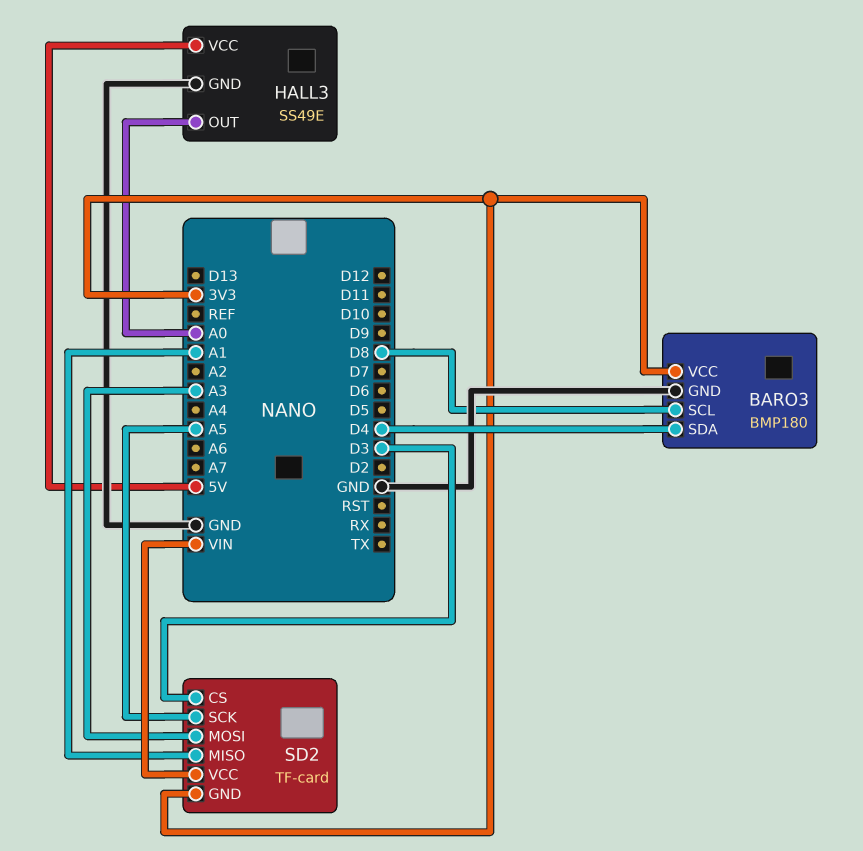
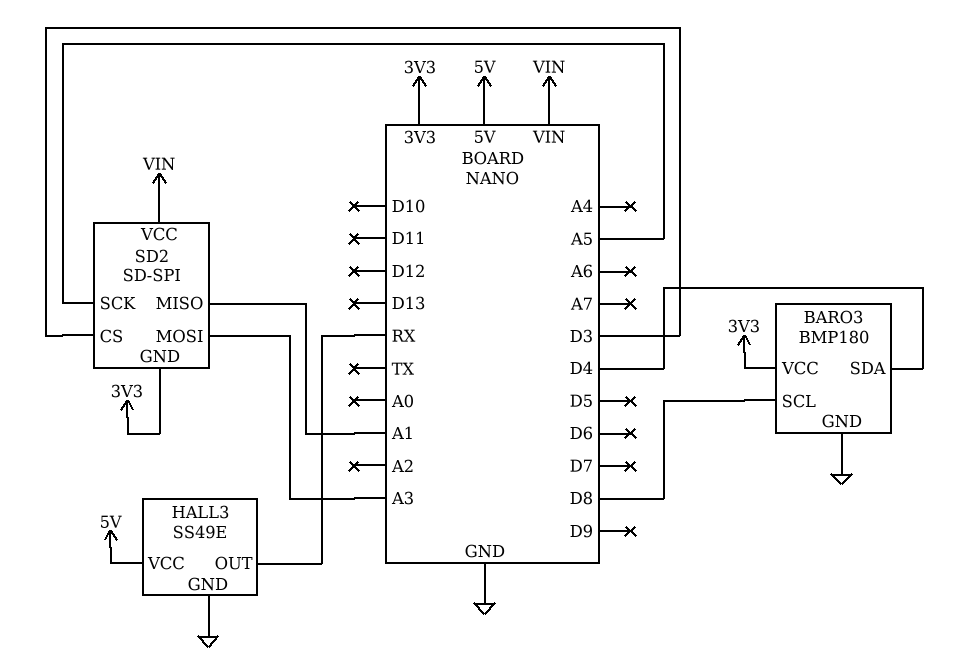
HALL3 pin OUT: A0 -> RX
SD2: TF-card -> SD-SPI

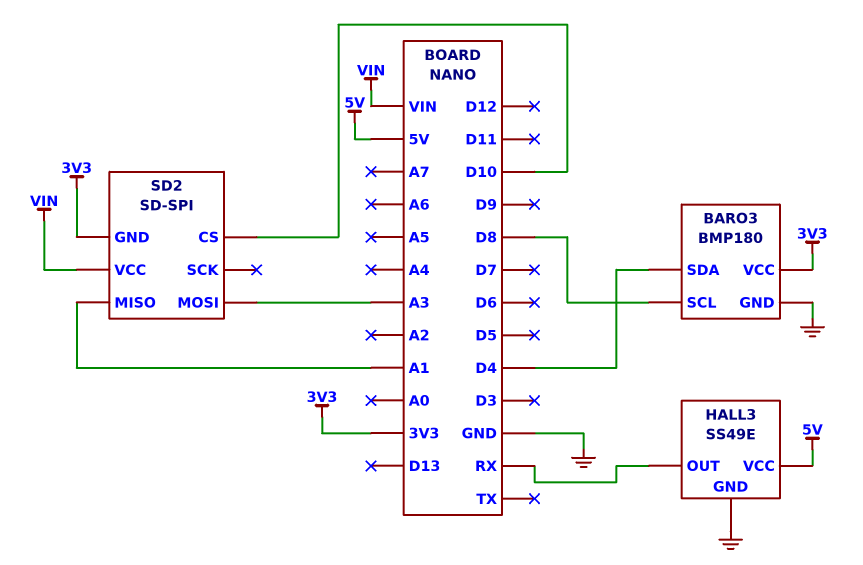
SD2 pin CS: D3 -> D10
SD2 pin SCK: A5 -> none

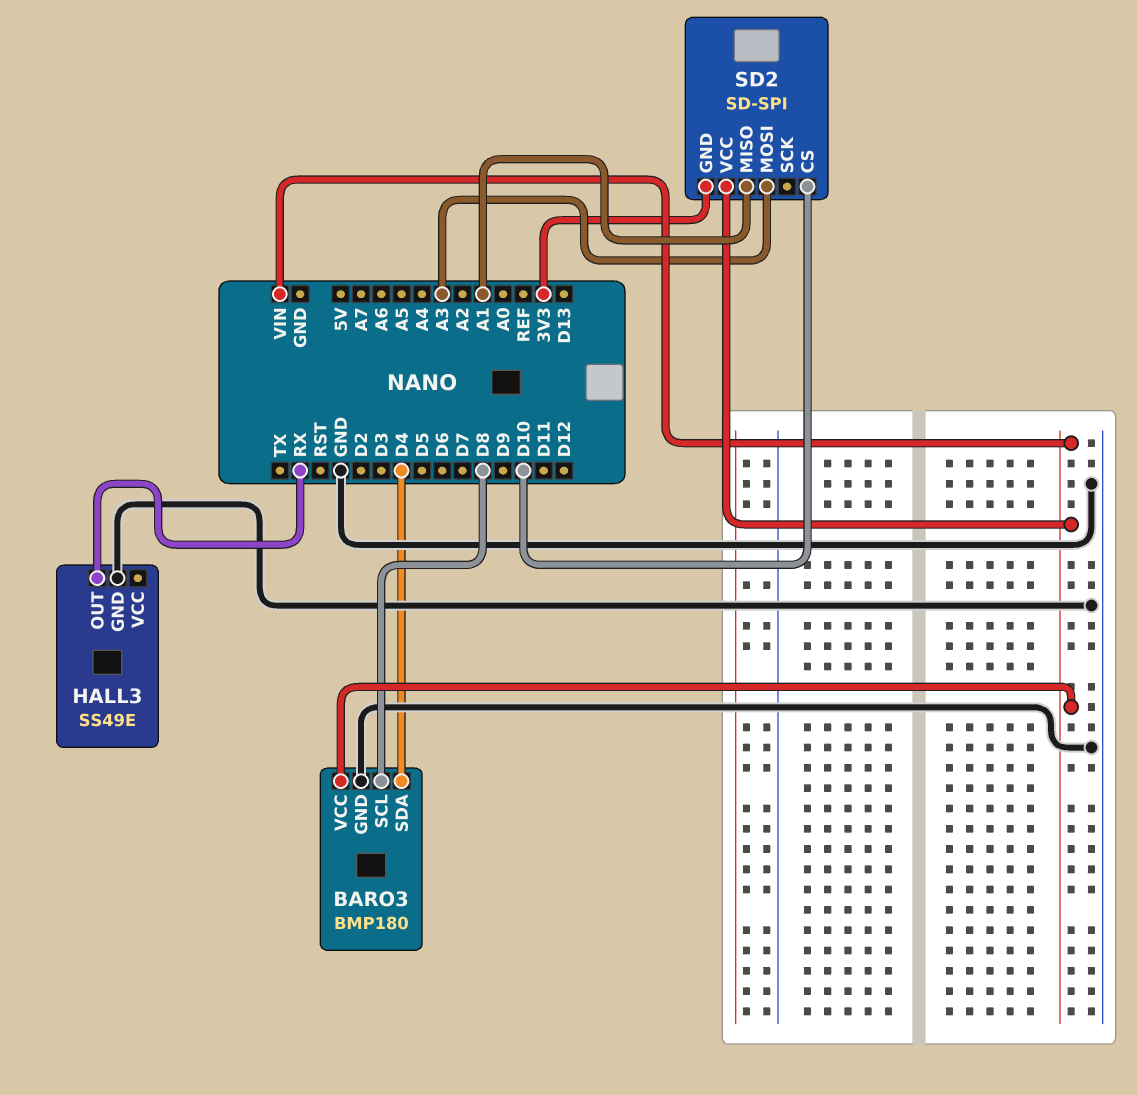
BARO3 pin VCC: 3V3 -> VIN
HALL3 pin VCC: 5V -> none

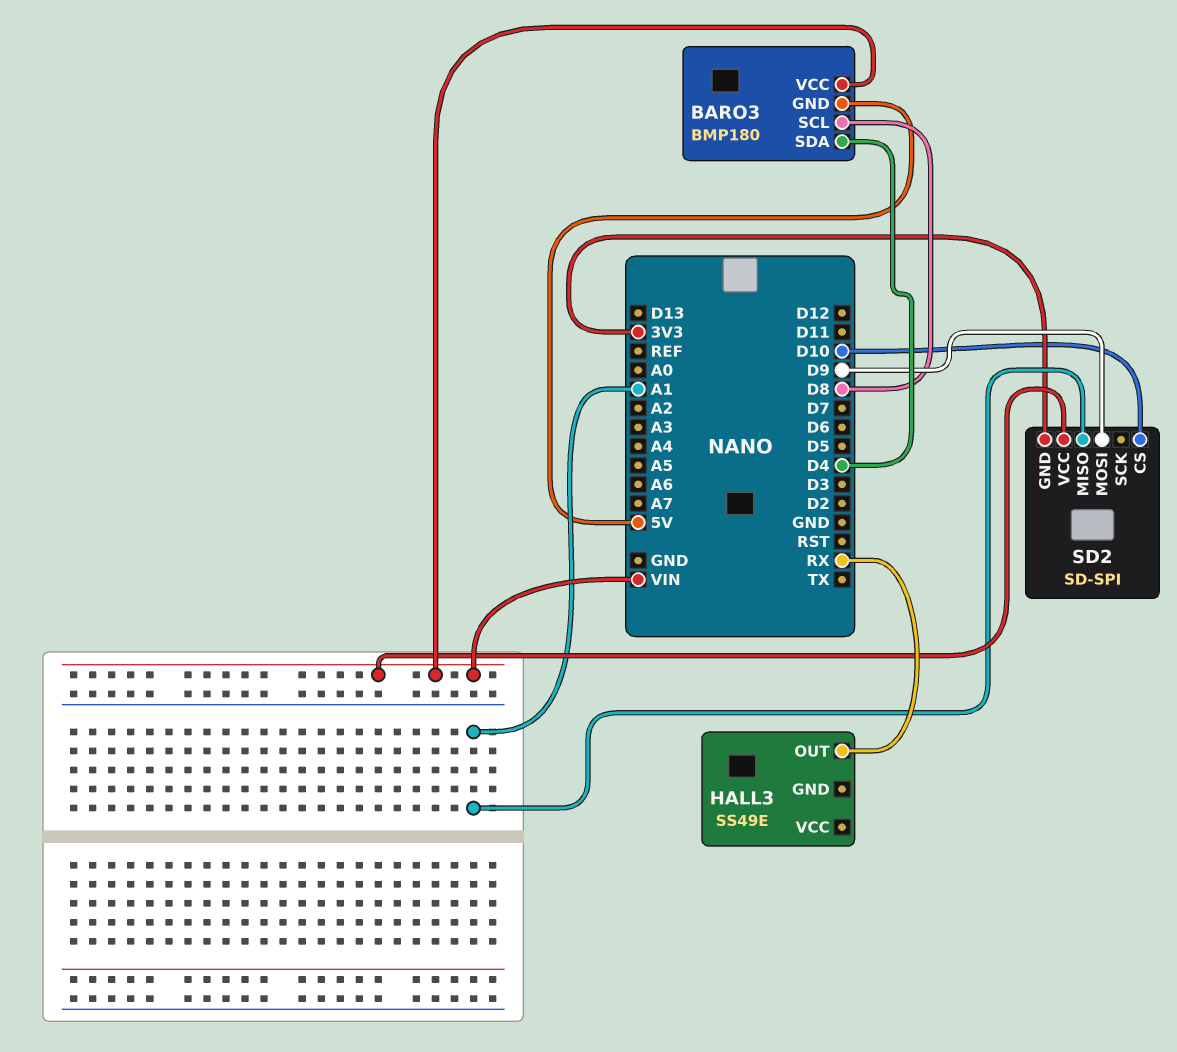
BARO3 pin GND: GND -> 5V
HALL3 pin GND: GND -> none
SD2 pin MOSI: A3 -> D9

